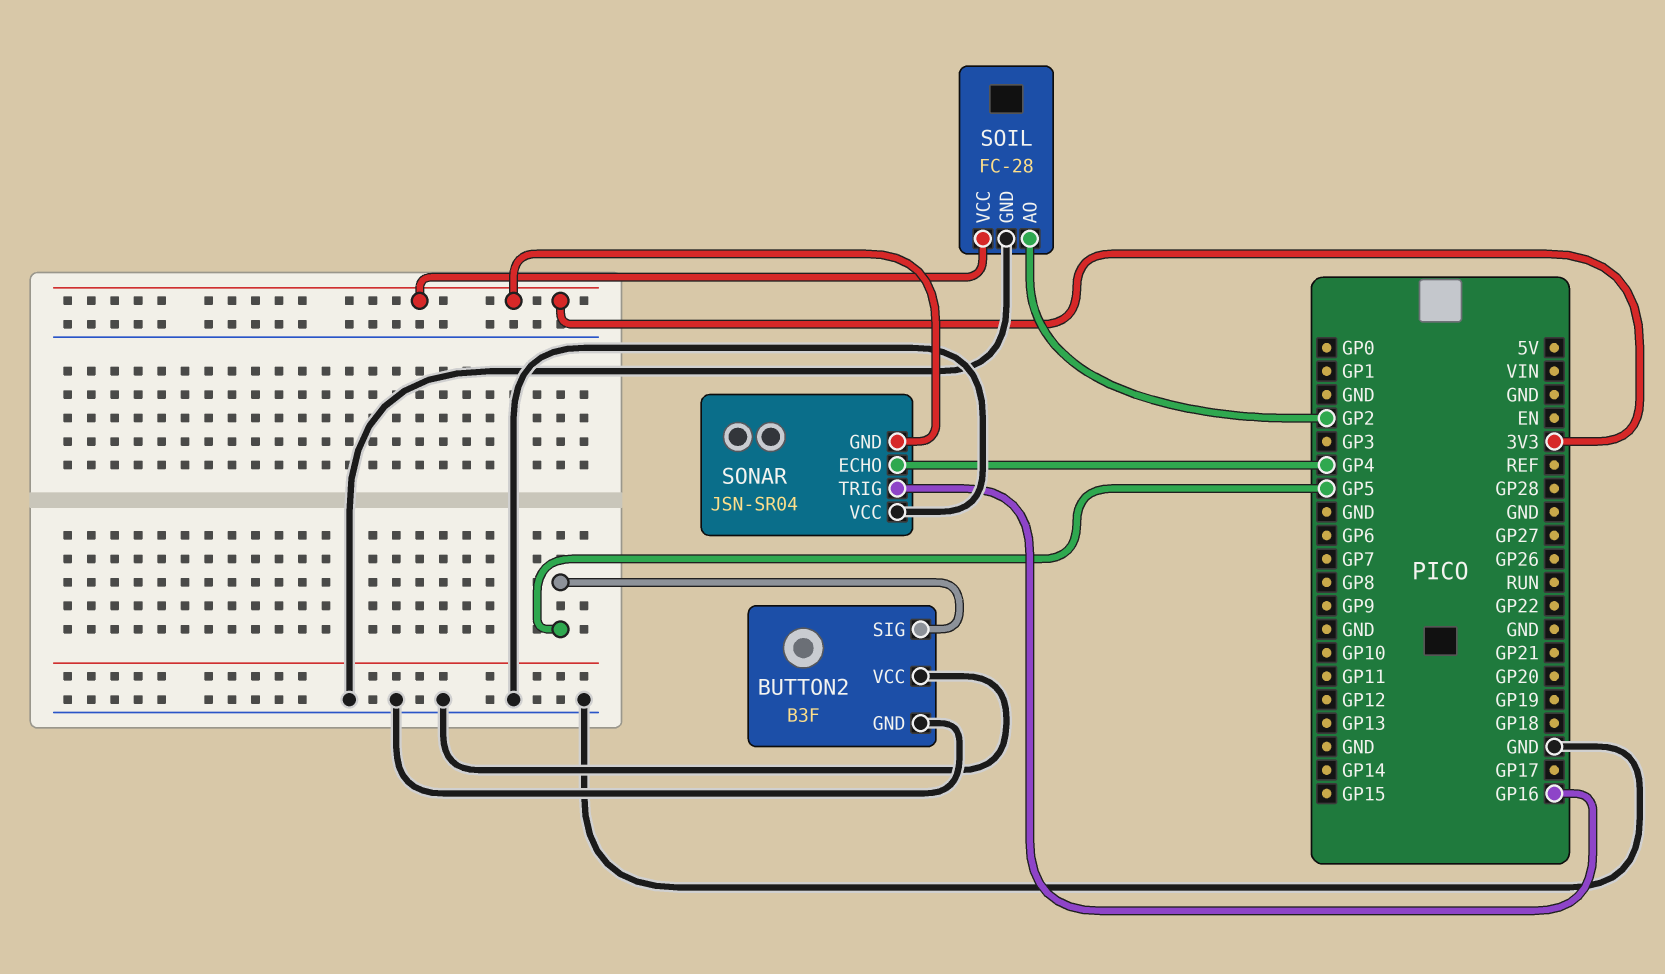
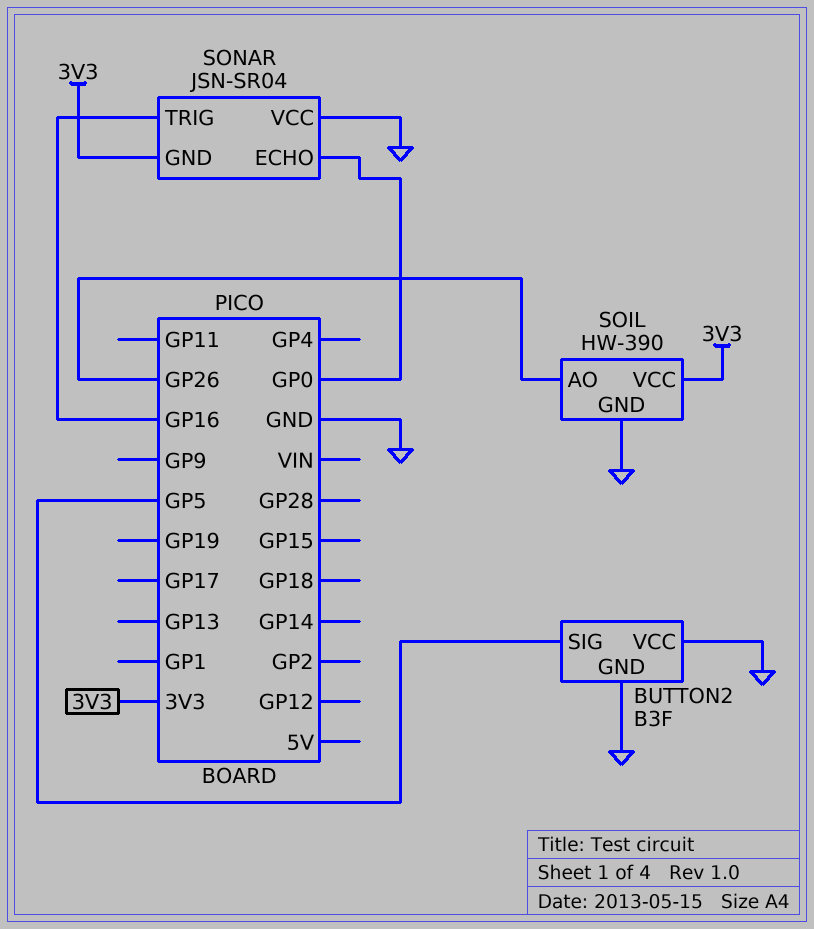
SOIL: FC-28 -> HW-390
SOIL pin AO: GP2 -> GP26
SONAR pin ECHO: GP4 -> GP0

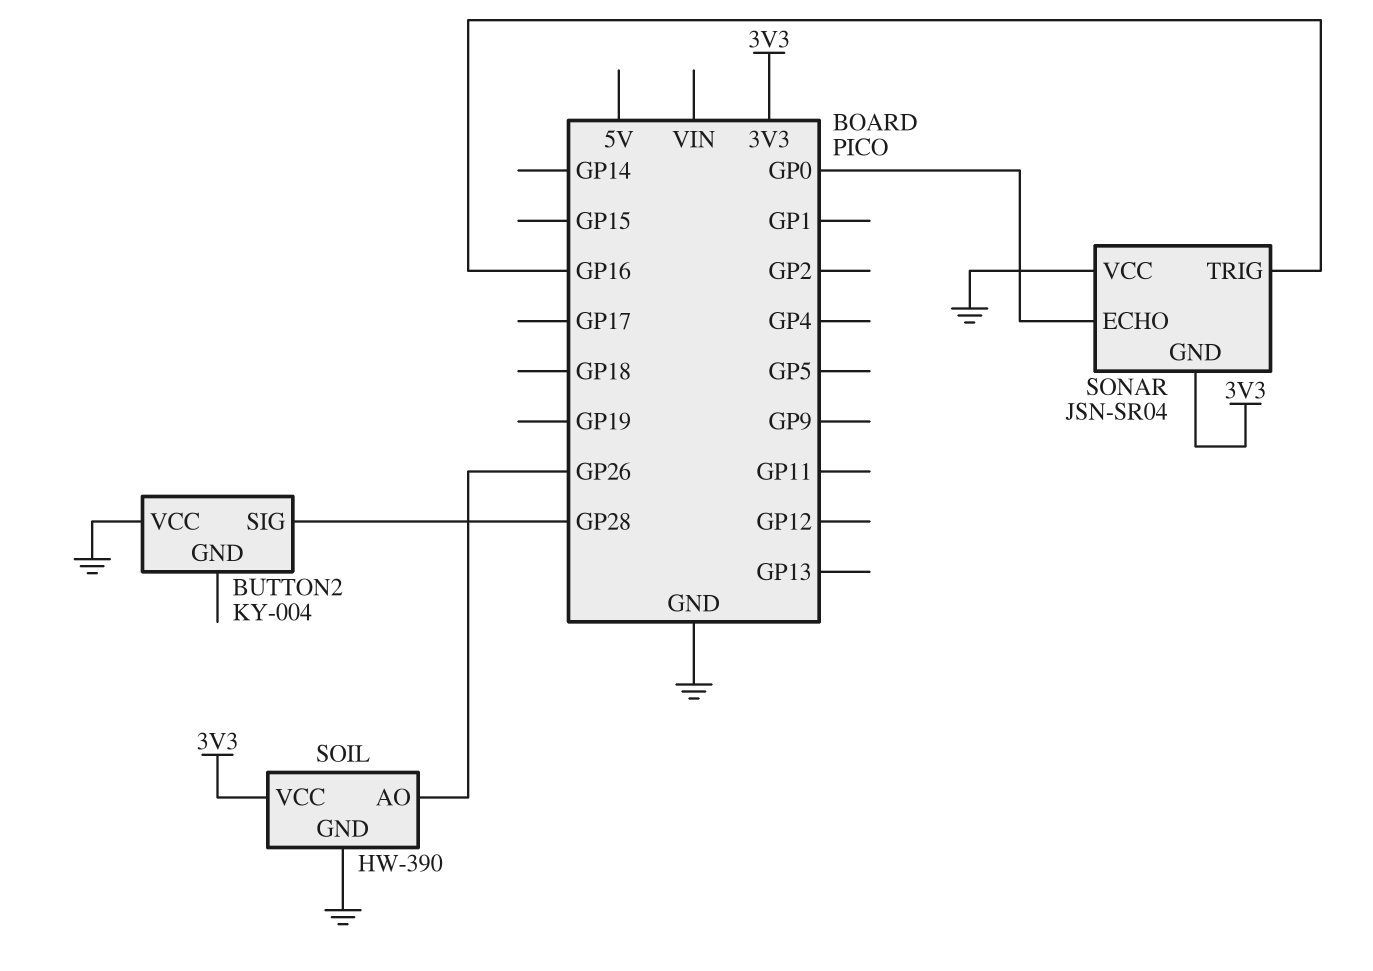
BUTTON2: B3F -> KY-004
BUTTON2 pin GND: GND -> none
BUTTON2 pin SIG: GP5 -> GP28

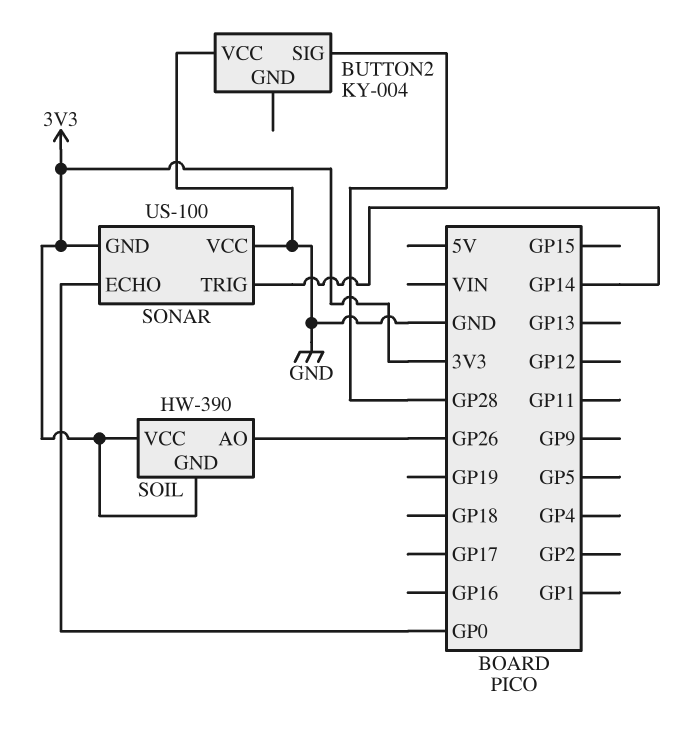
SOIL pin GND: GND -> 3V3
SONAR: JSN-SR04 -> US-100
SONAR pin TRIG: GP16 -> GP14

